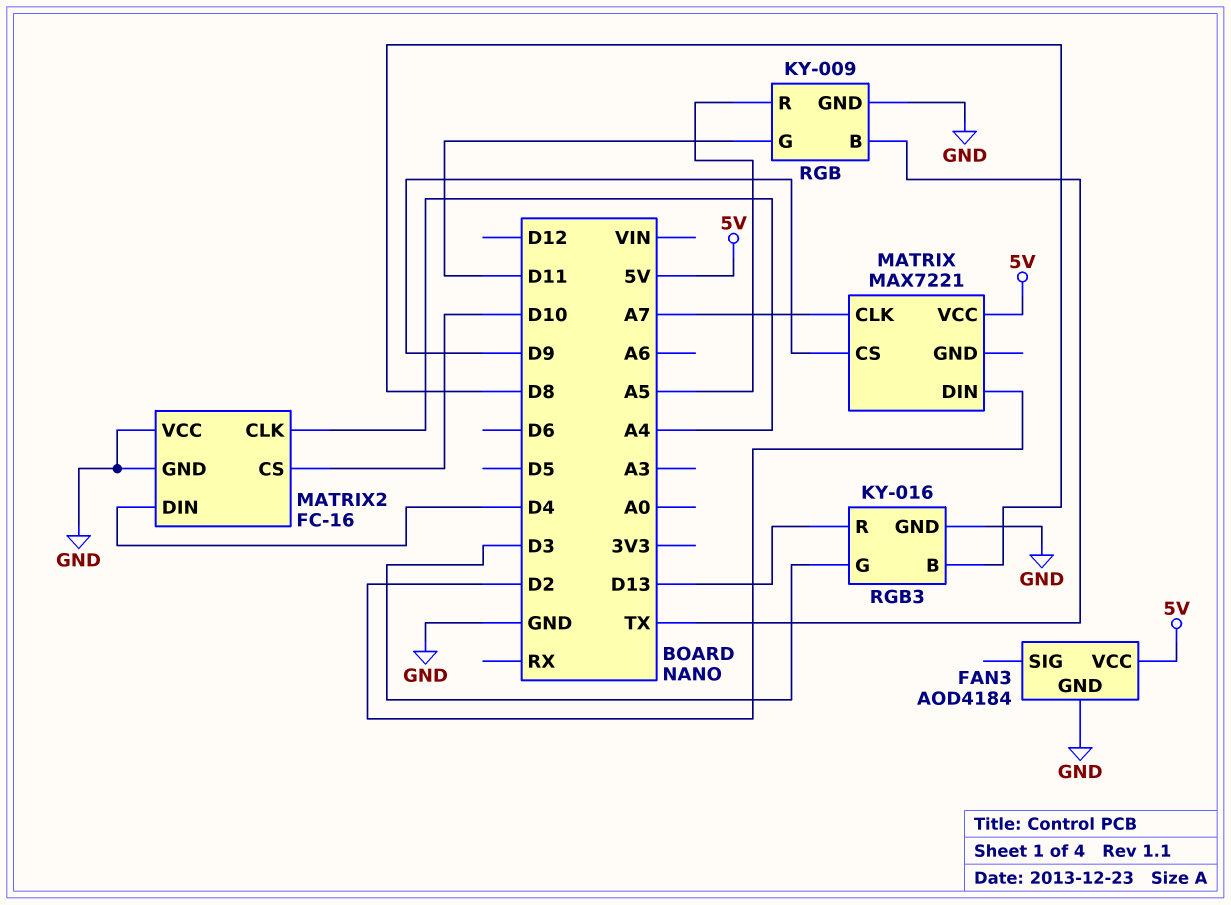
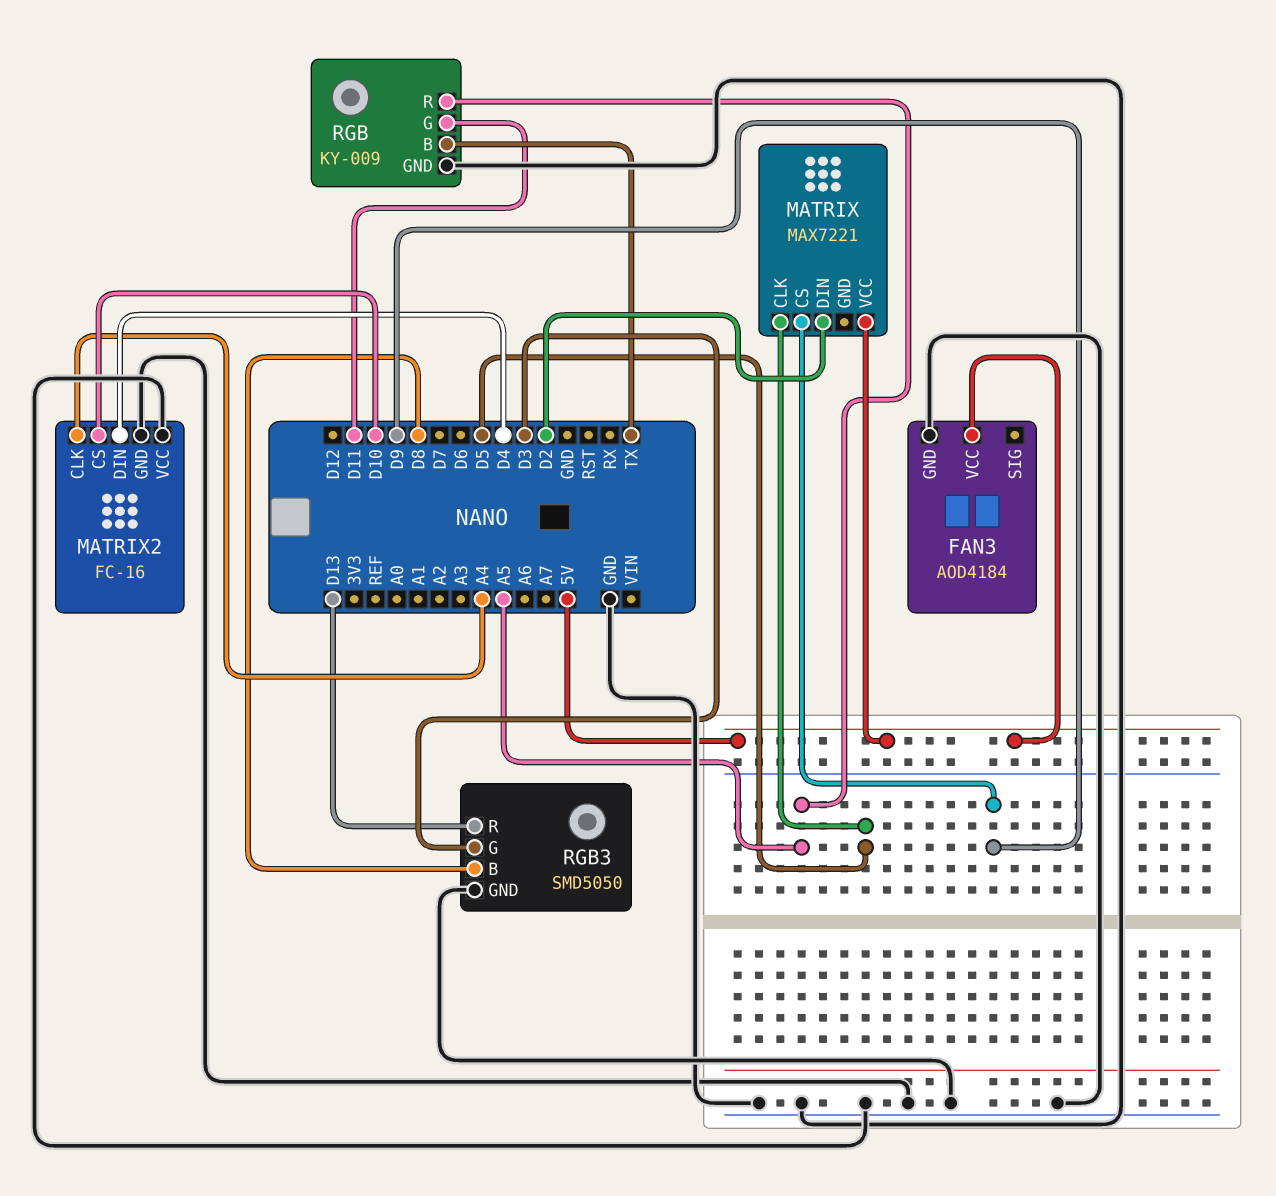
MATRIX pin CLK: A7 -> D5
RGB3: KY-016 -> SMD5050

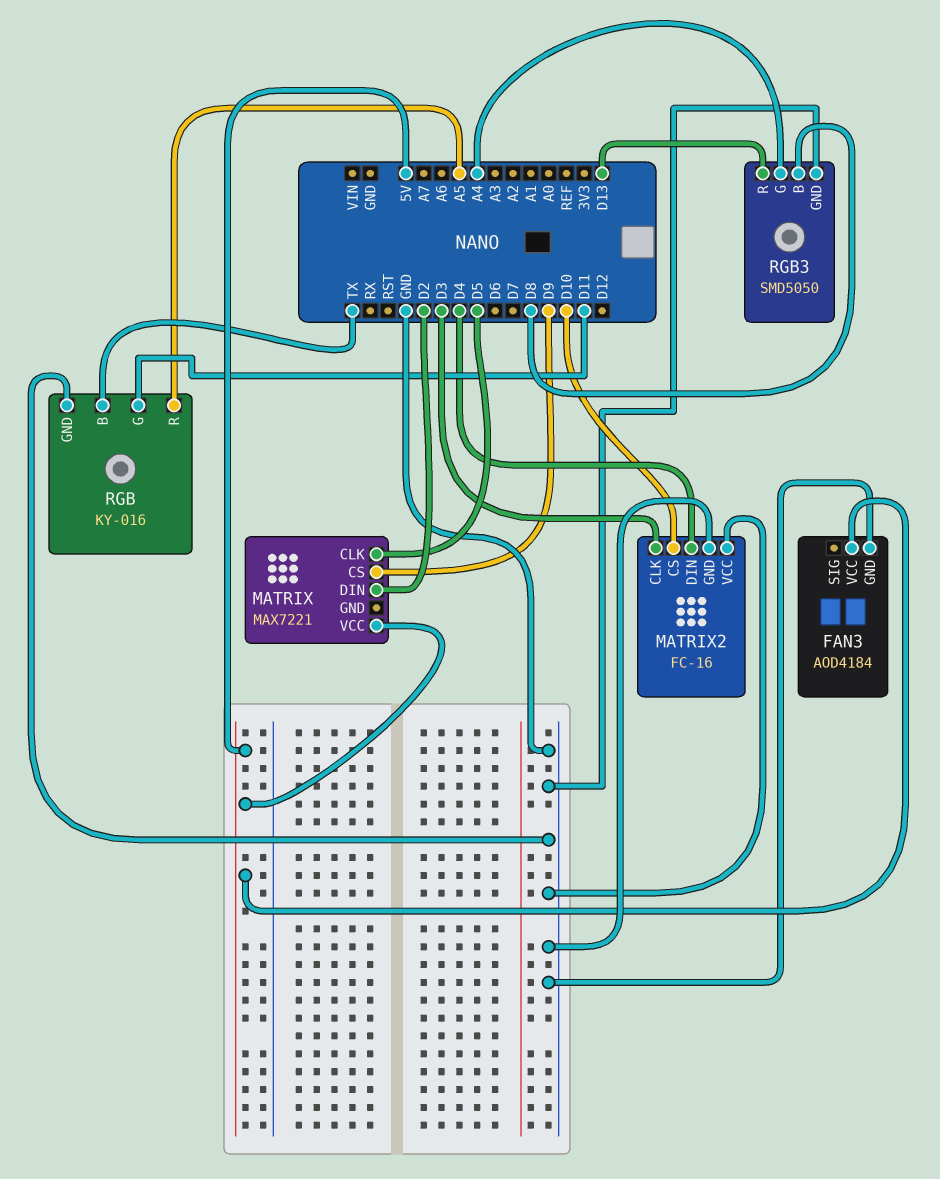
MATRIX2 pin CLK: A4 -> D3
RGB: KY-009 -> KY-016
RGB3 pin G: D3 -> A4

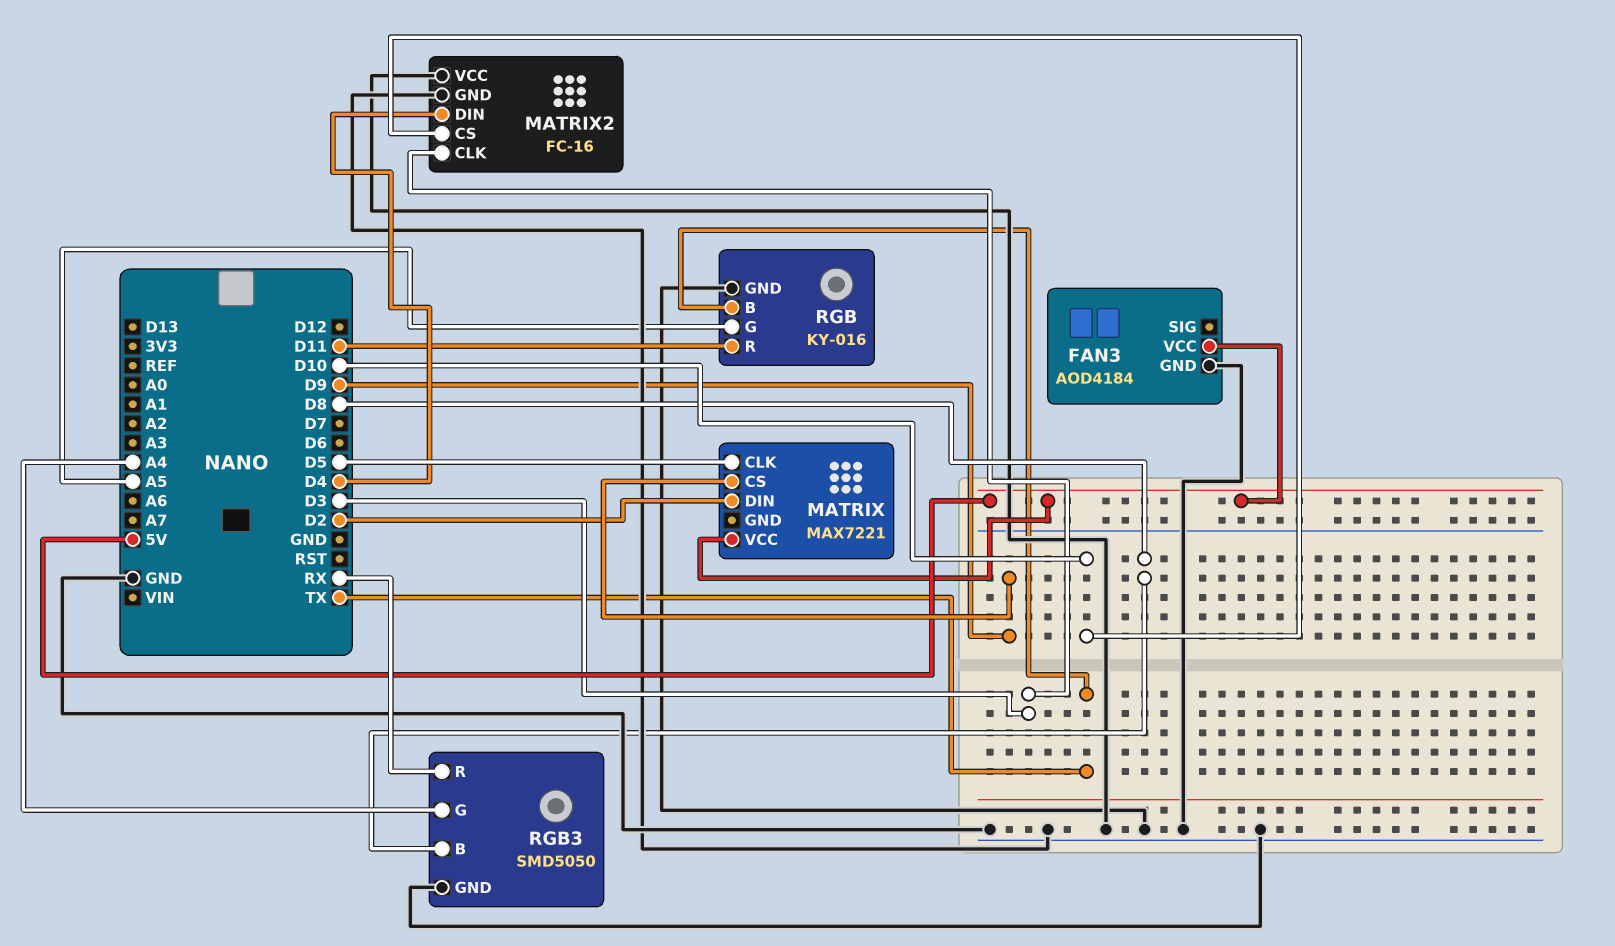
RGB pin G: D11 -> A5
RGB pin R: A5 -> D11
RGB3 pin R: D13 -> RX

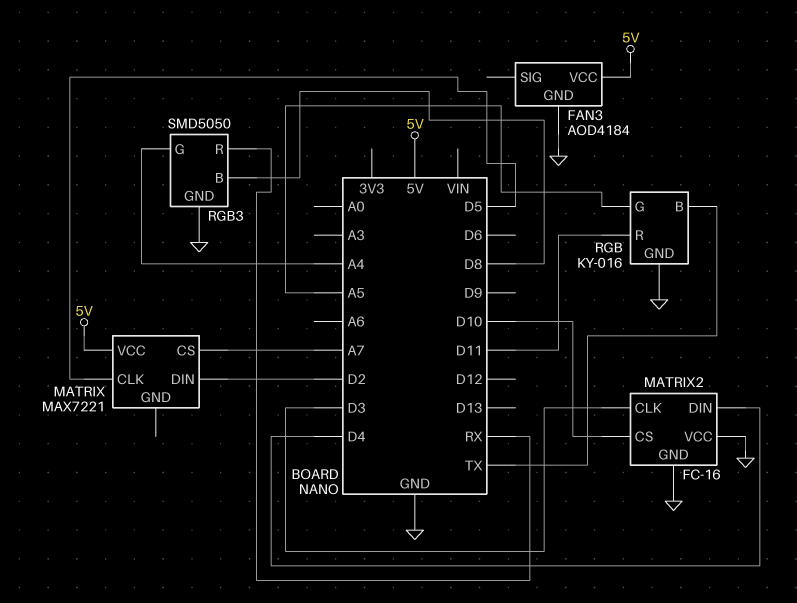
MATRIX pin CS: D9 -> A7

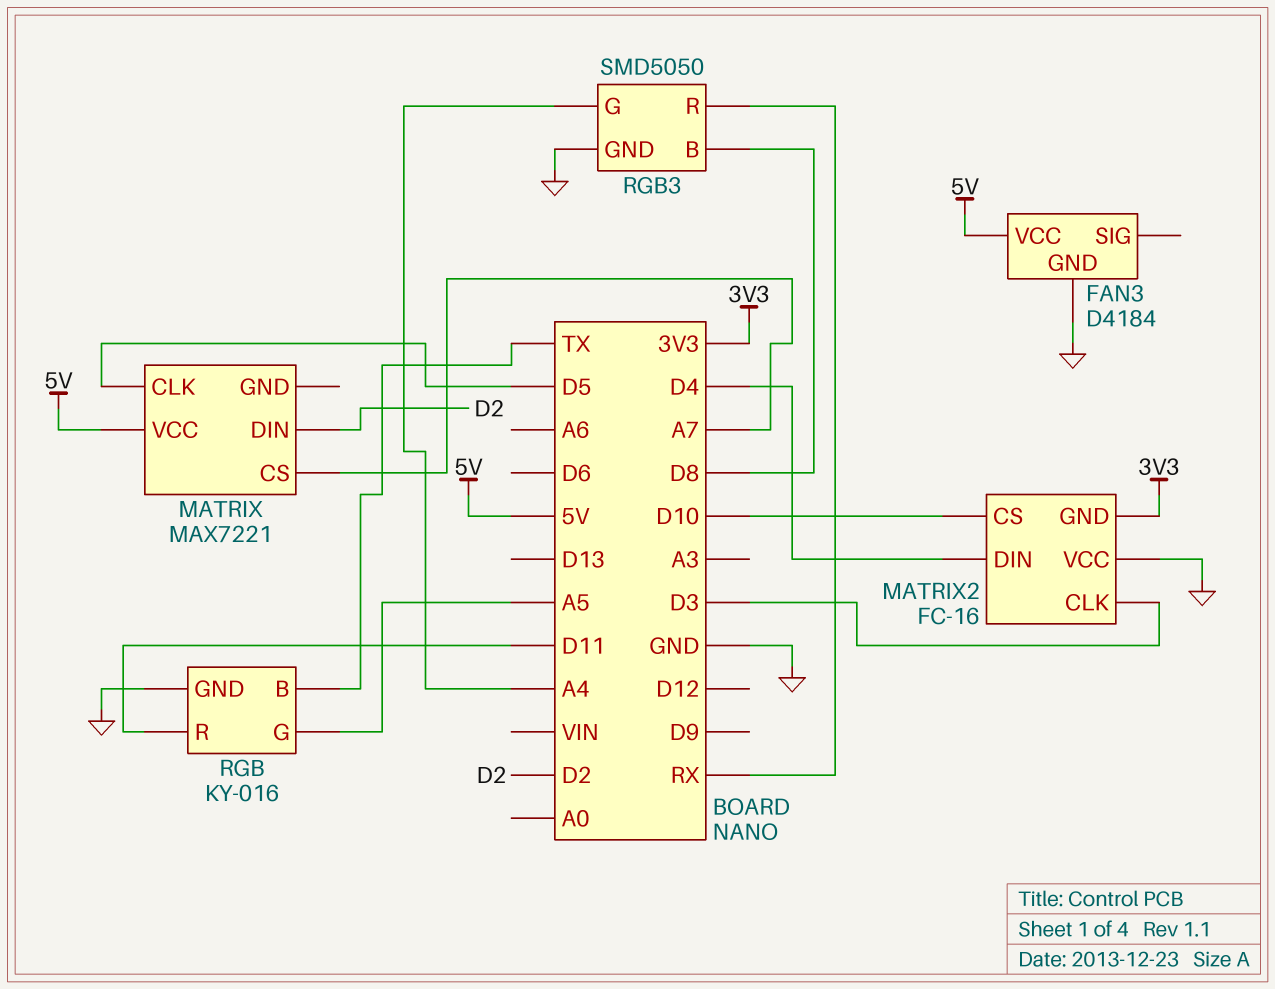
FAN3: AOD4184 -> D4184
MATRIX2 pin GND: GND -> 3V3

